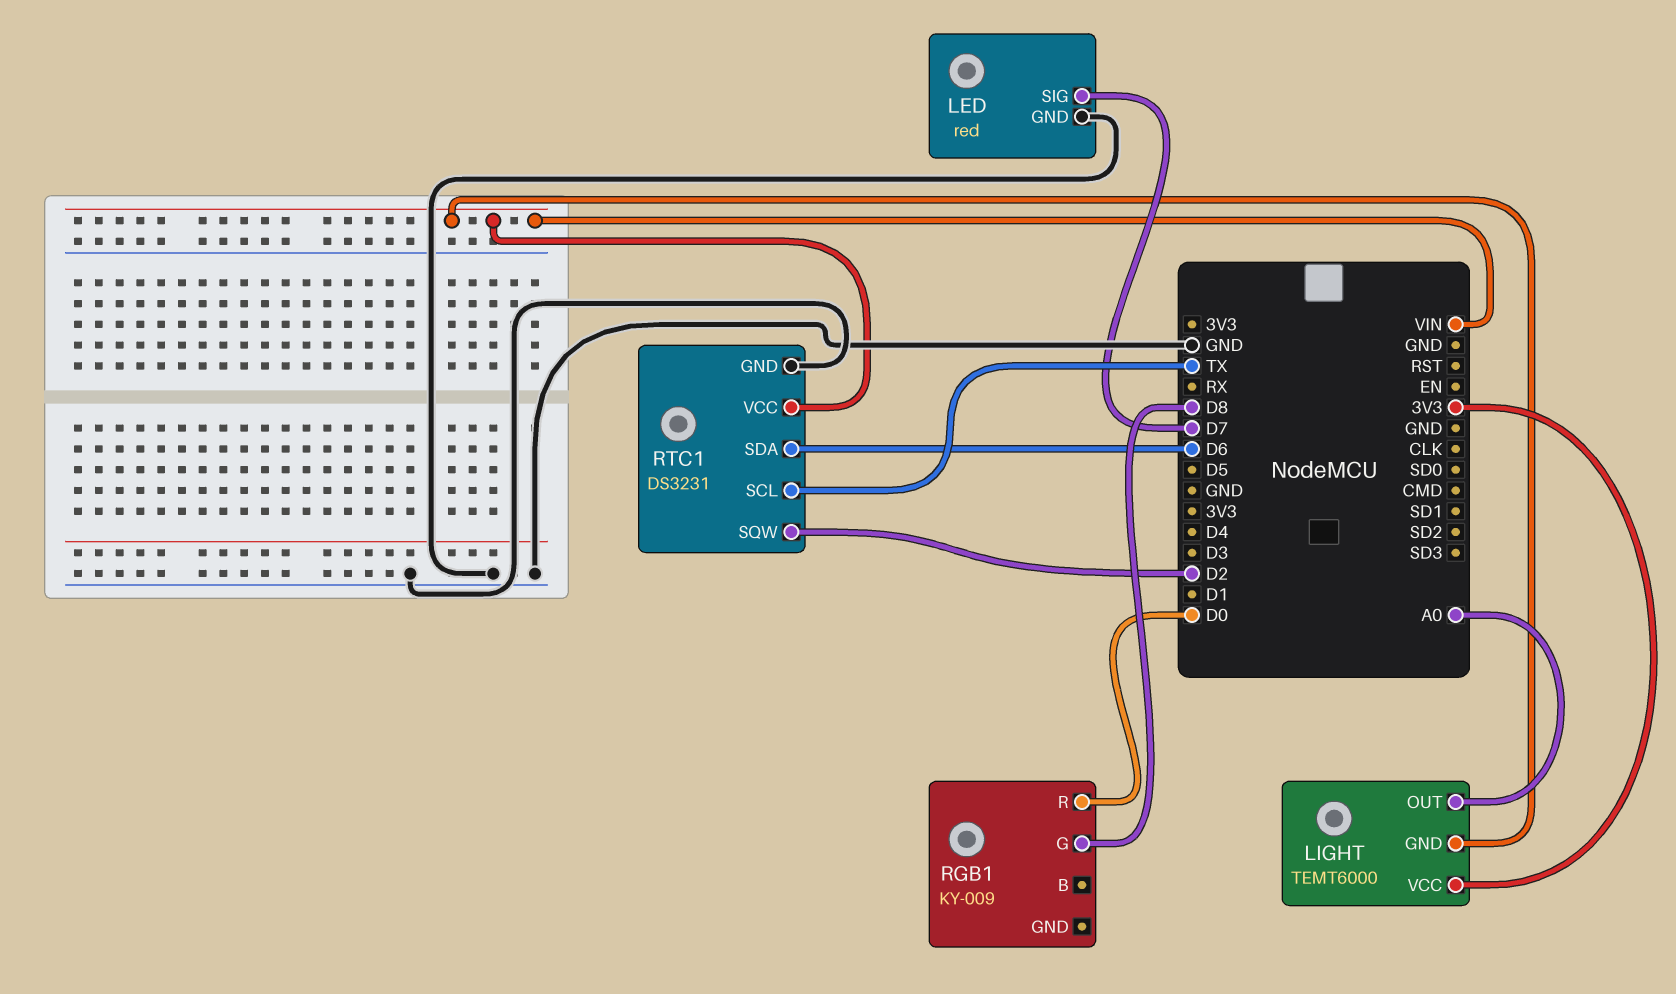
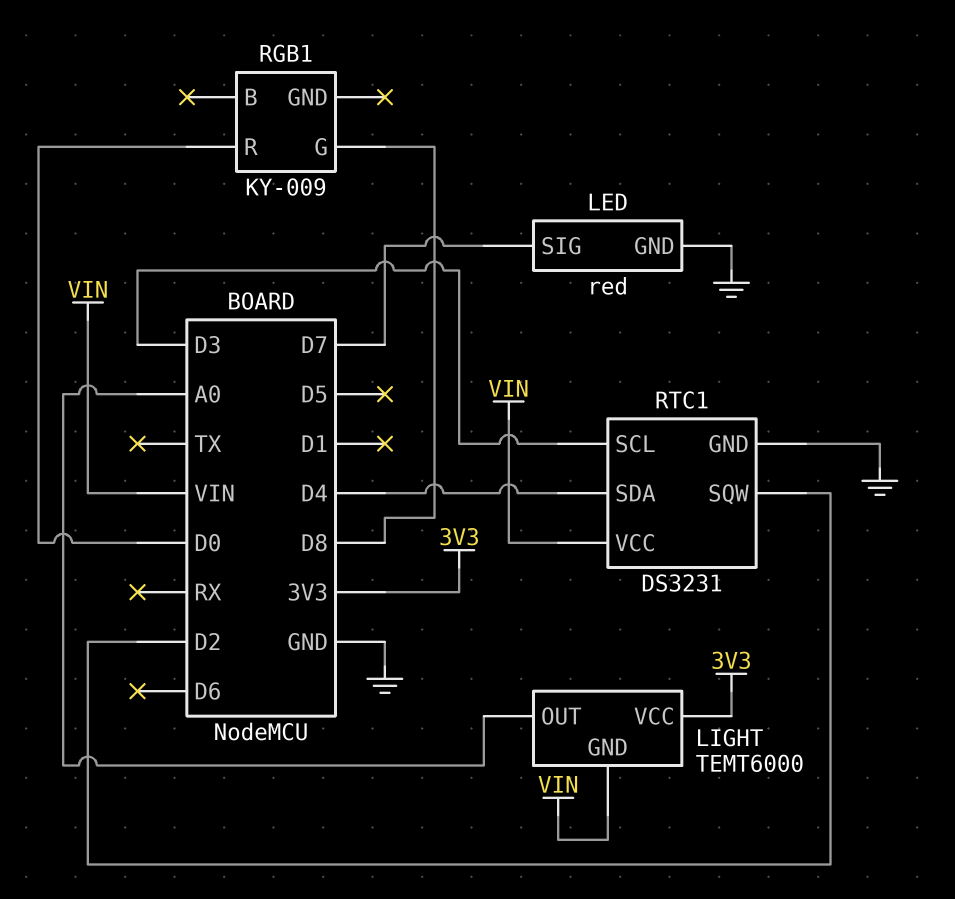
RTC1 pin SCL: TX -> D3
RTC1 pin SDA: D6 -> D4

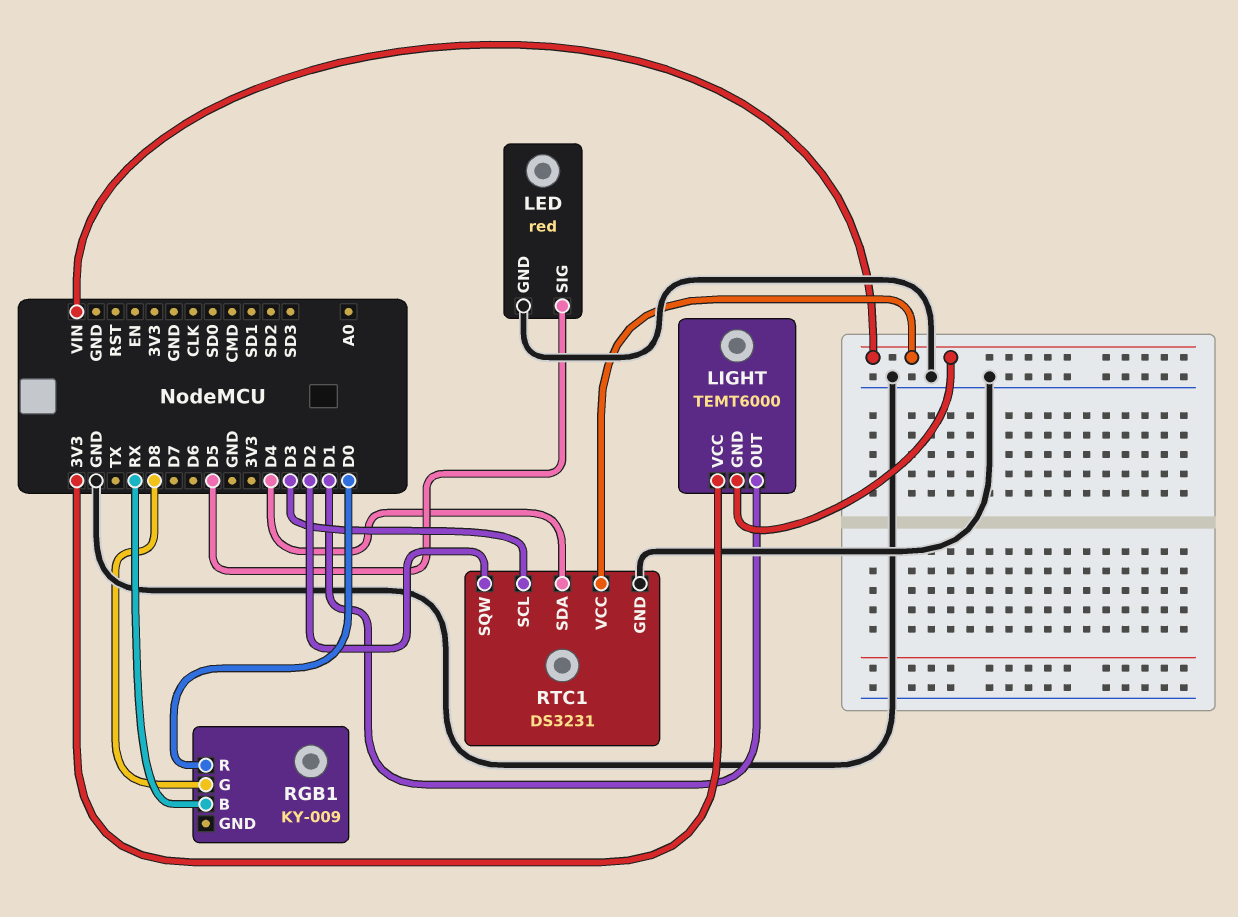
LED pin SIG: D7 -> D5
LIGHT pin OUT: A0 -> D1
RGB1 pin B: none -> RX

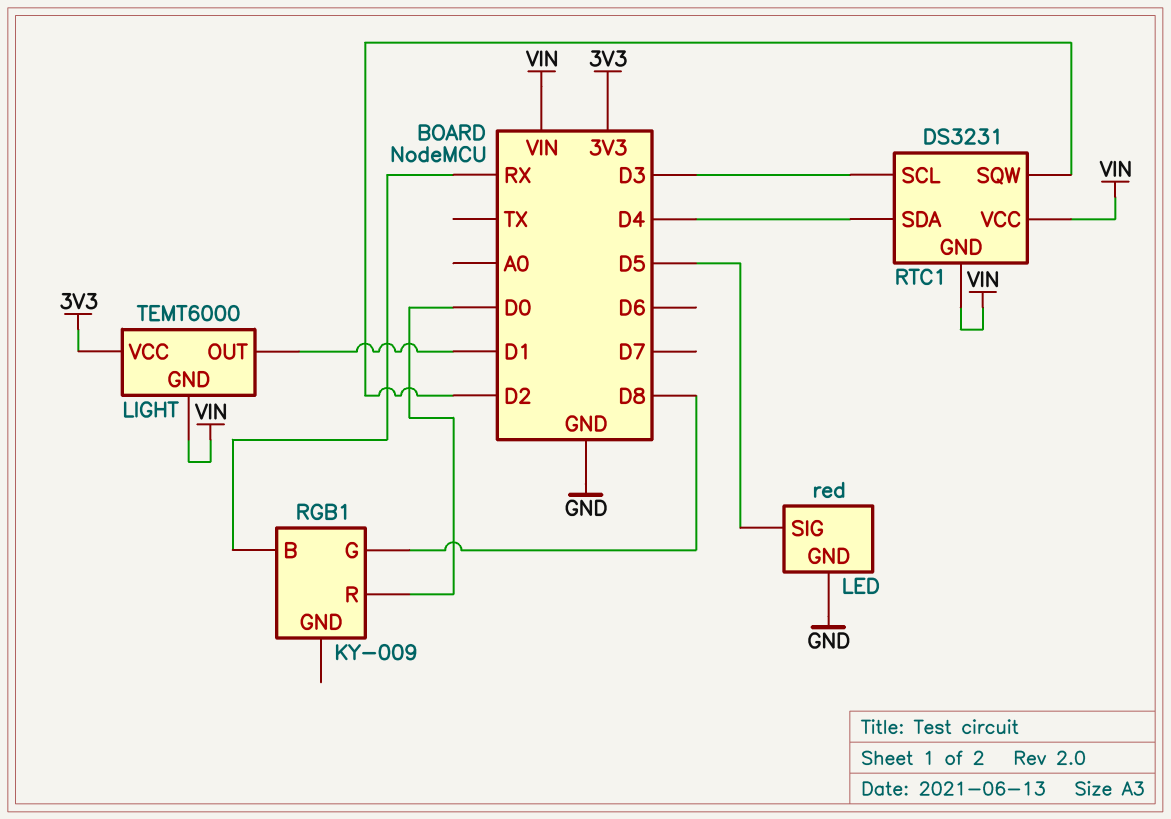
RTC1 pin GND: GND -> VIN

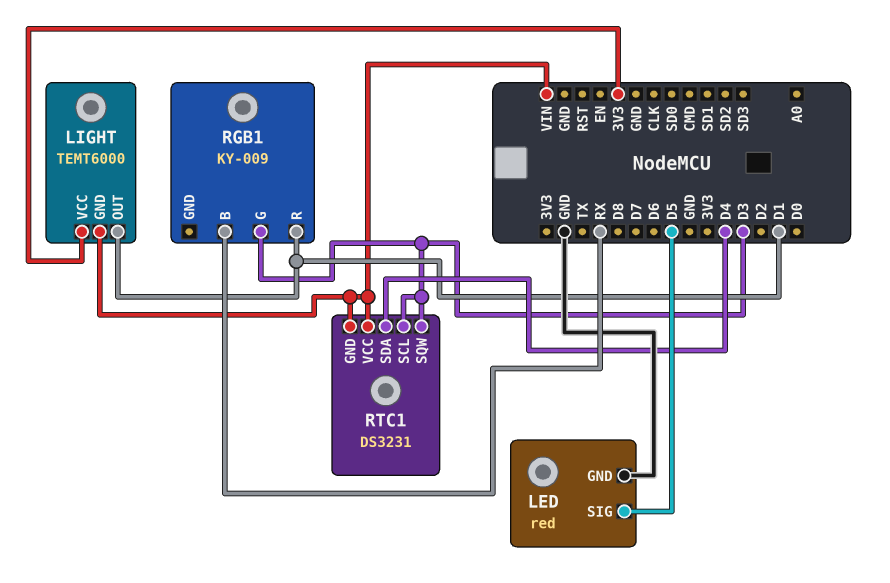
RGB1 pin G: D8 -> D3
RGB1 pin R: D0 -> D1
RTC1 pin SQW: D2 -> D3

